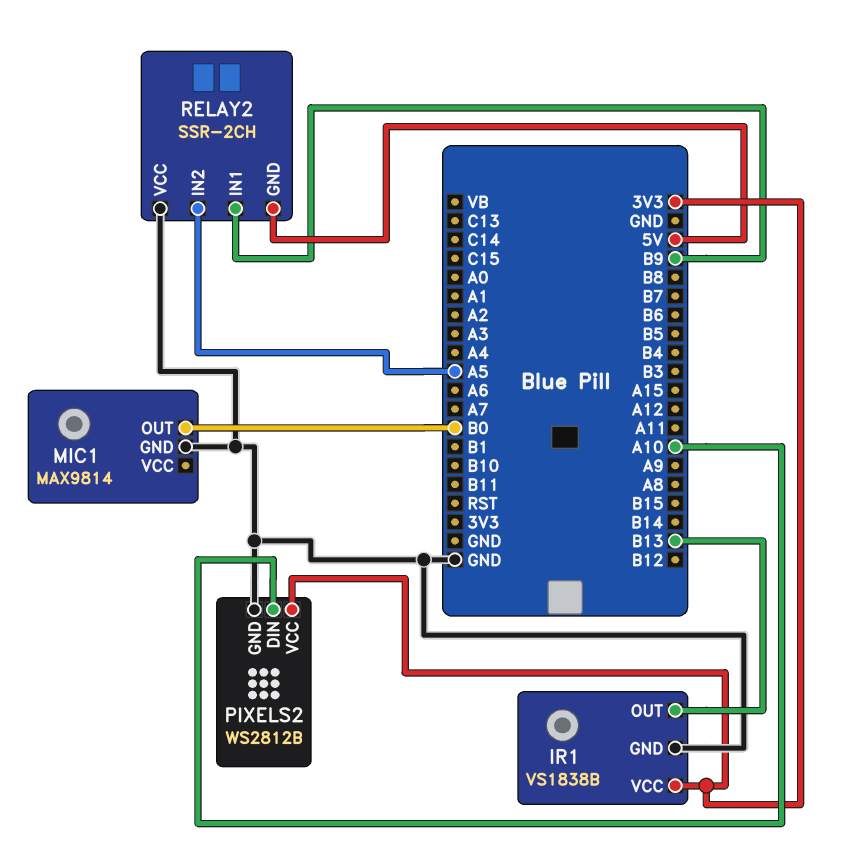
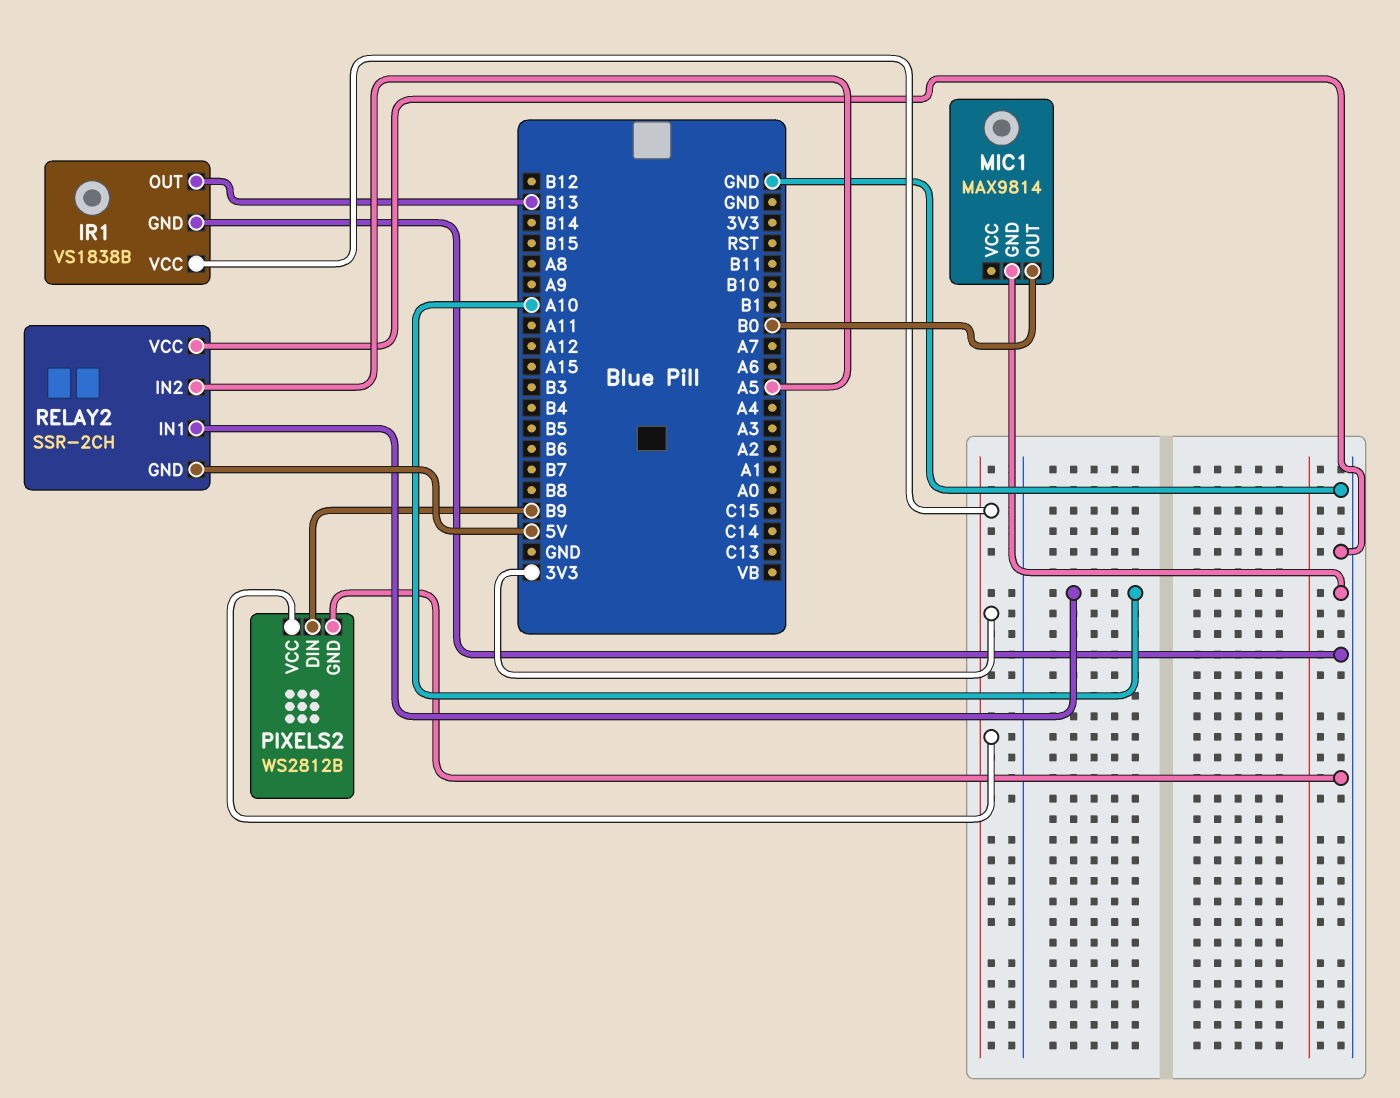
PIXELS2 pin DIN: A10 -> B9
RELAY2 pin IN1: B9 -> A10

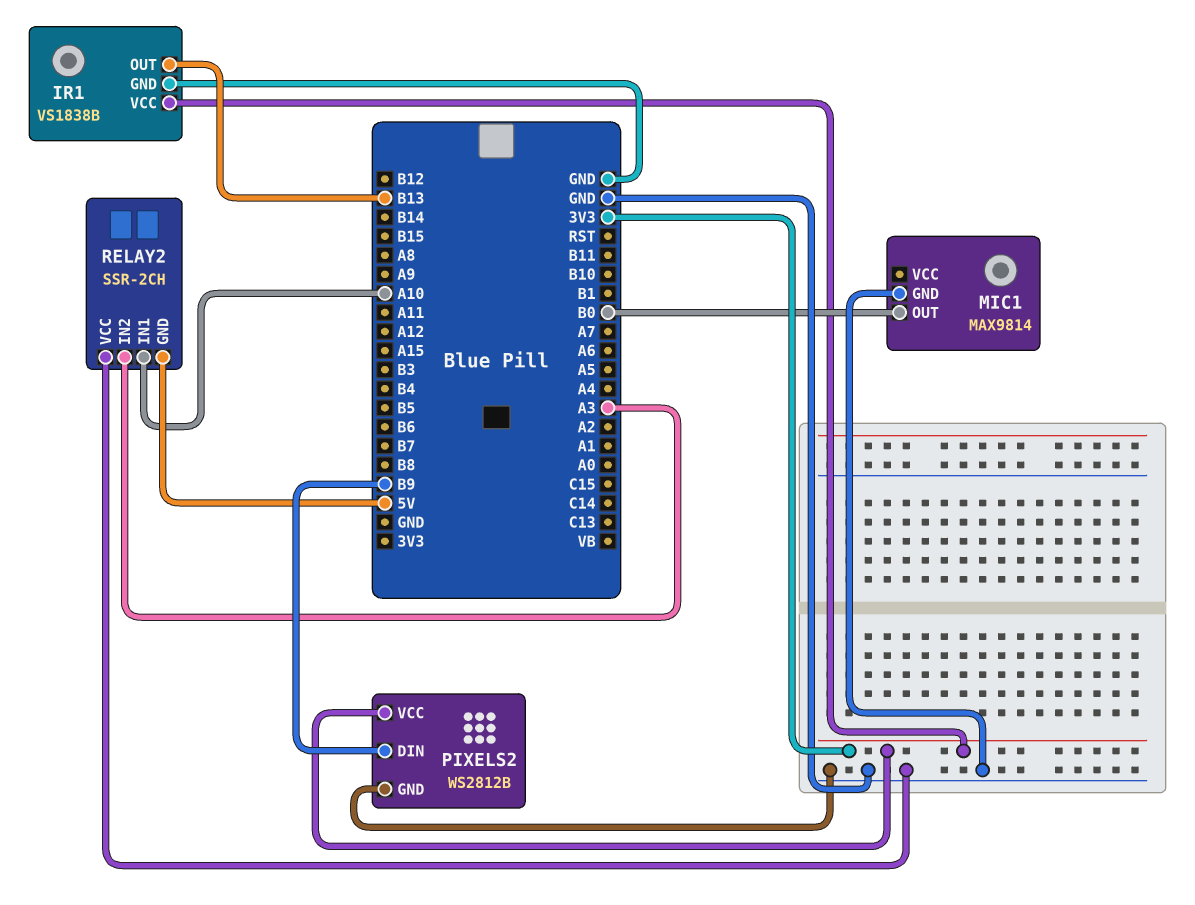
RELAY2 pin IN2: A5 -> A3

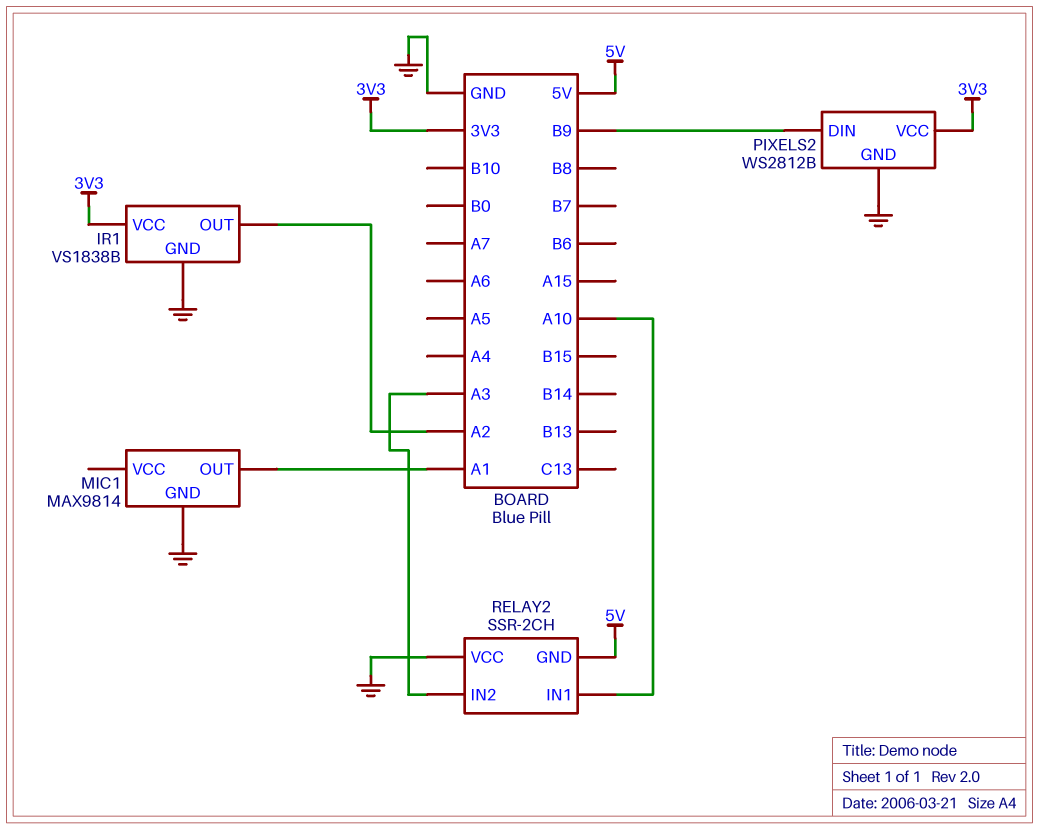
IR1 pin OUT: B13 -> A2
MIC1 pin OUT: B0 -> A1

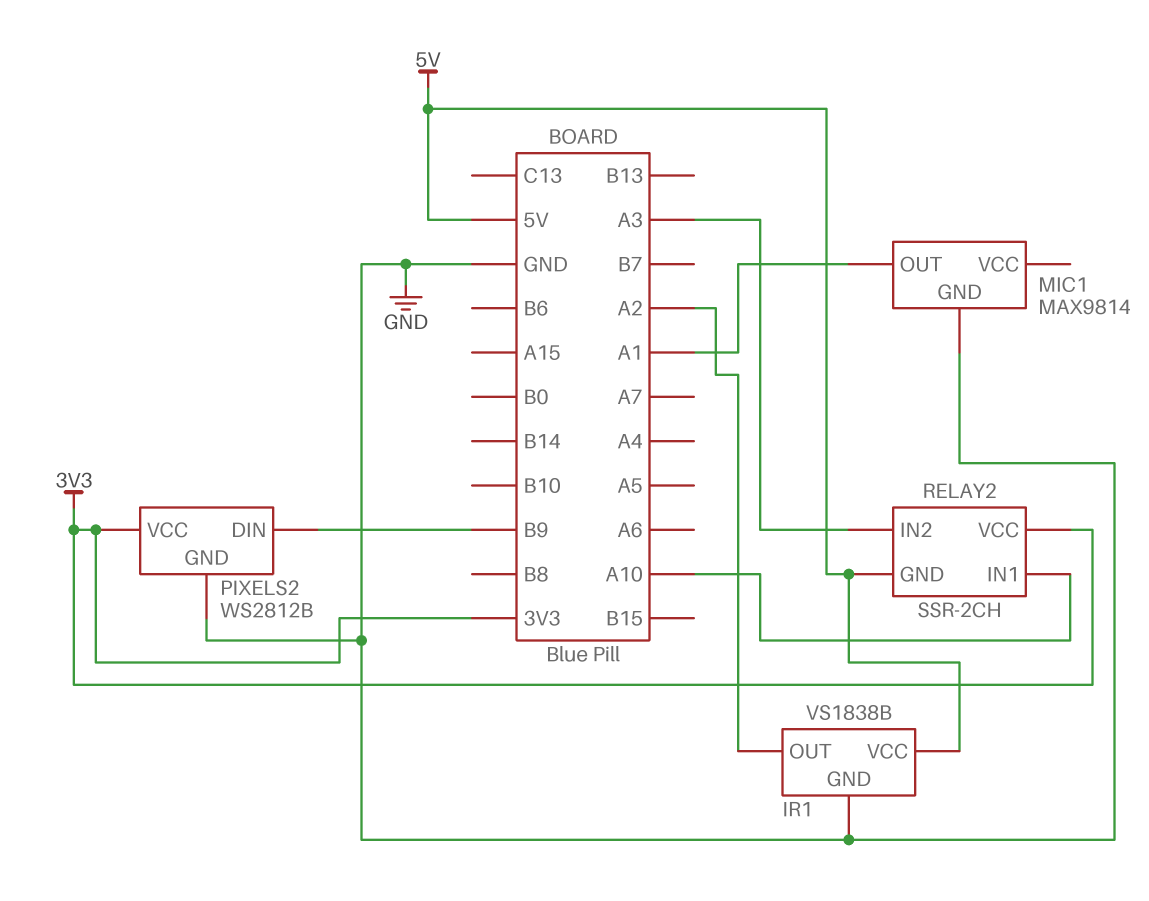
IR1 pin VCC: 3V3 -> 5V
RELAY2 pin VCC: GND -> 3V3

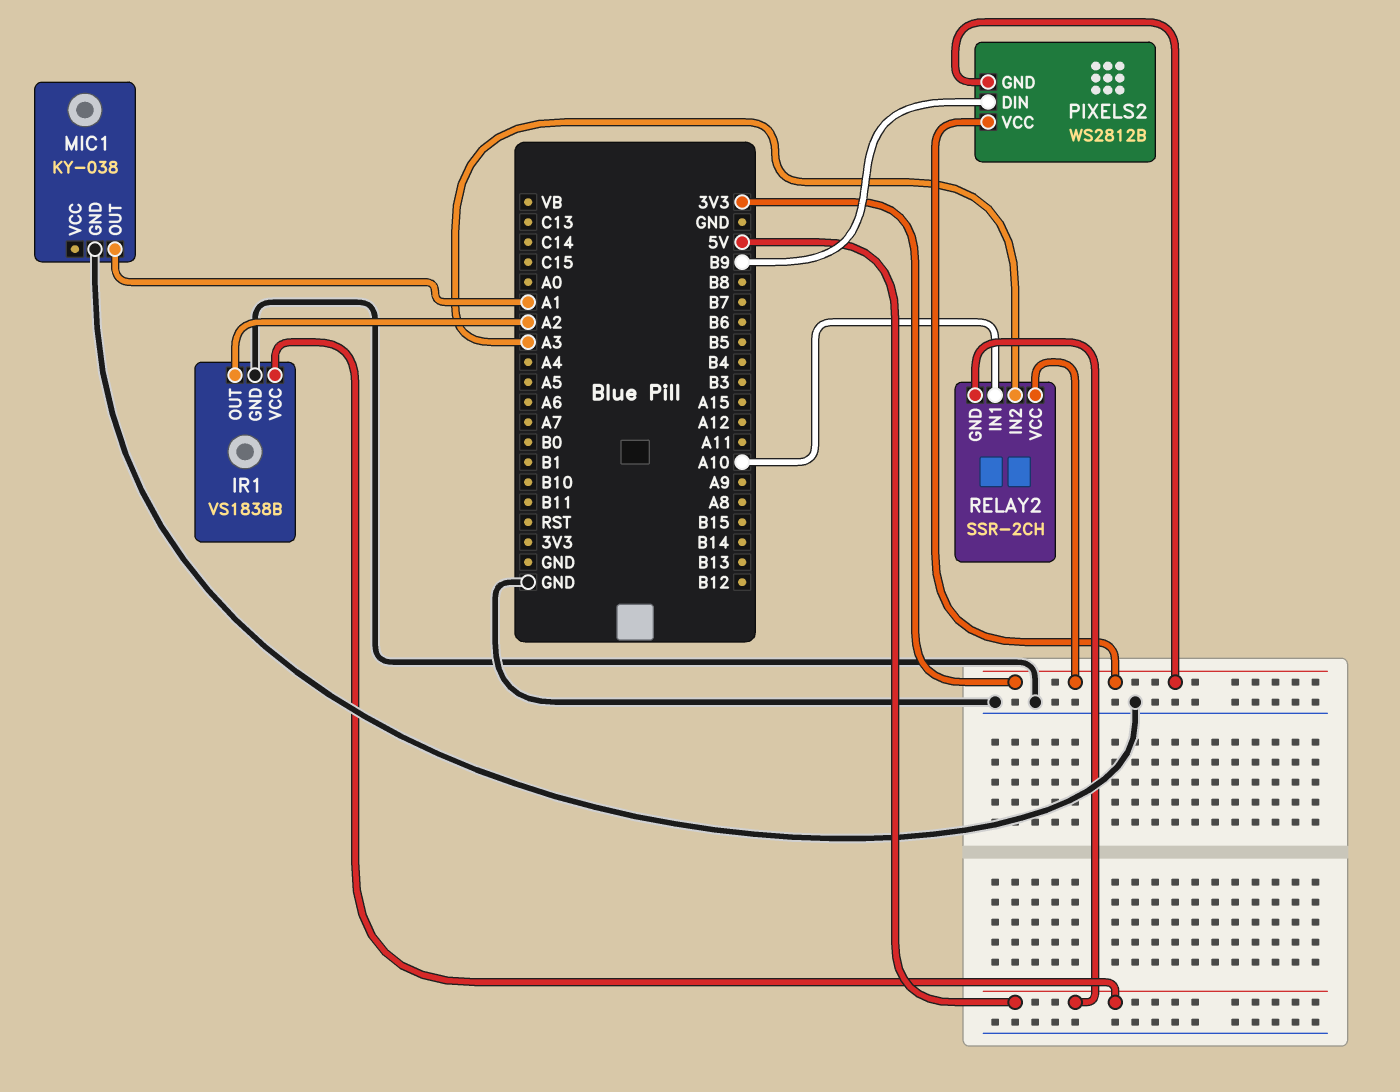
MIC1: MAX9814 -> KY-038
PIXELS2 pin GND: GND -> 3V3

